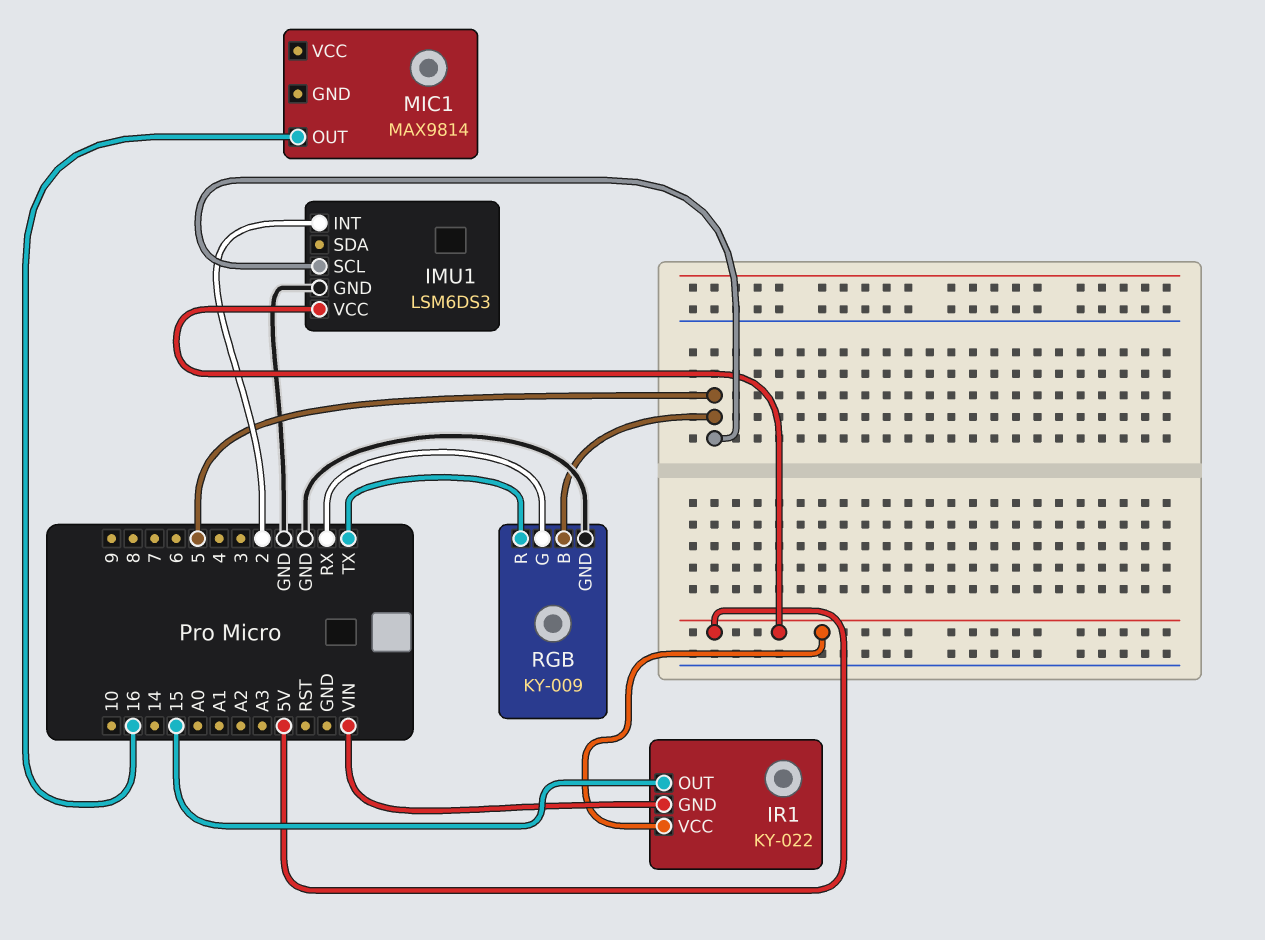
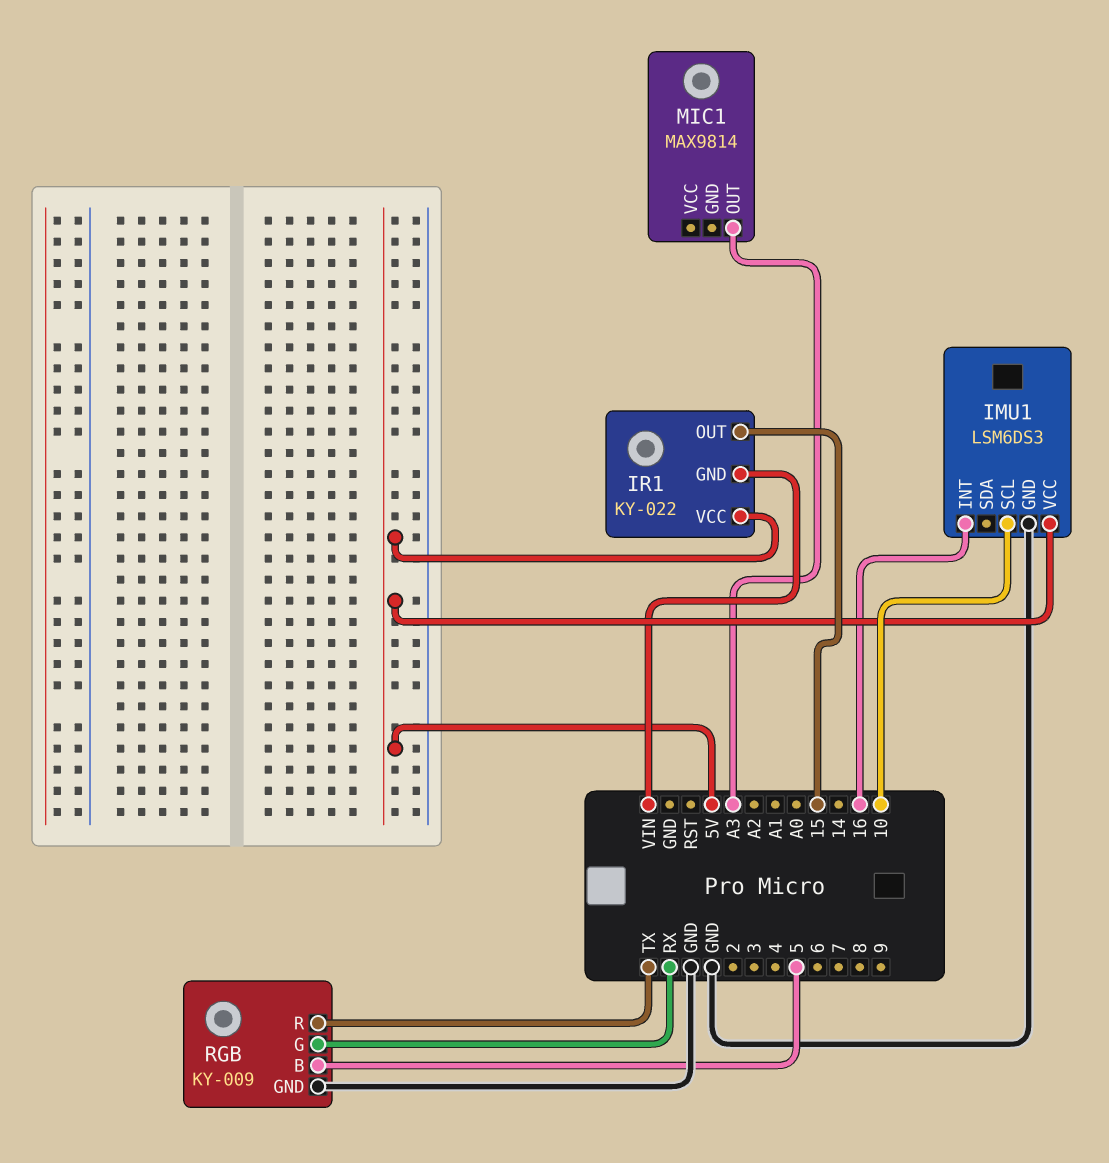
IMU1 pin INT: 2 -> 16
IMU1 pin SCL: 5 -> 10
MIC1 pin OUT: 16 -> A3

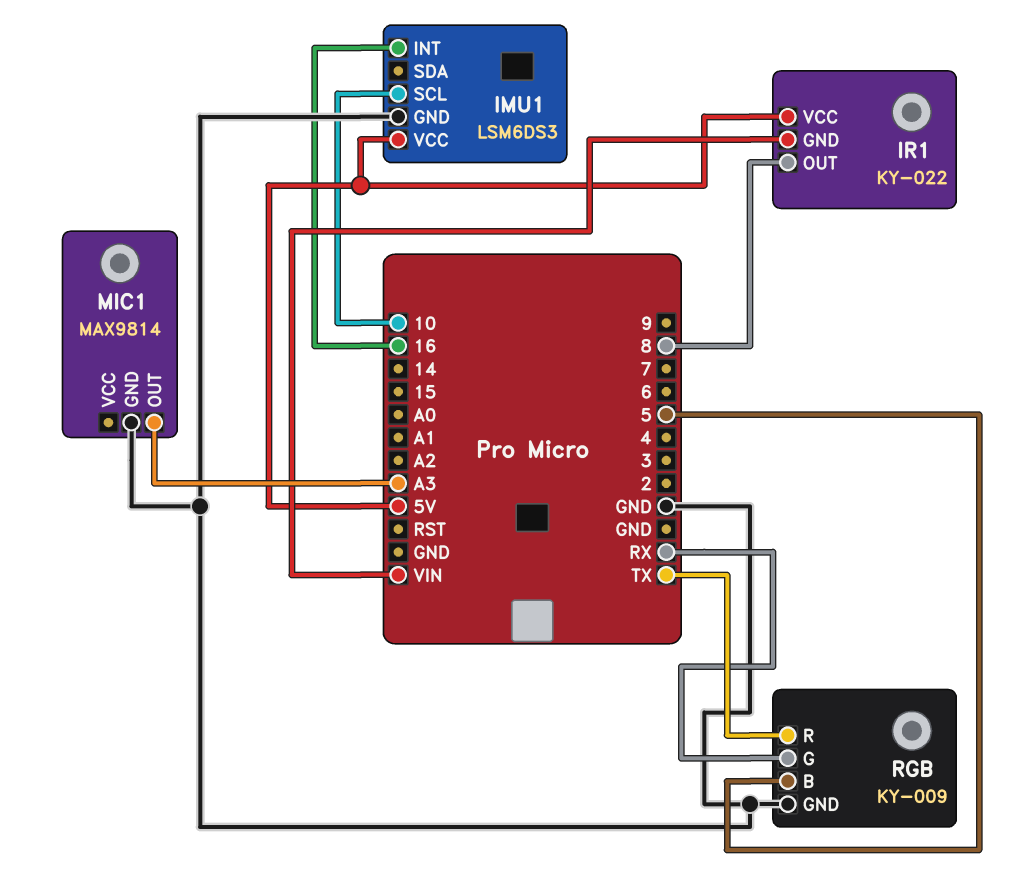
IR1 pin OUT: 15 -> 8
MIC1 pin GND: none -> GND

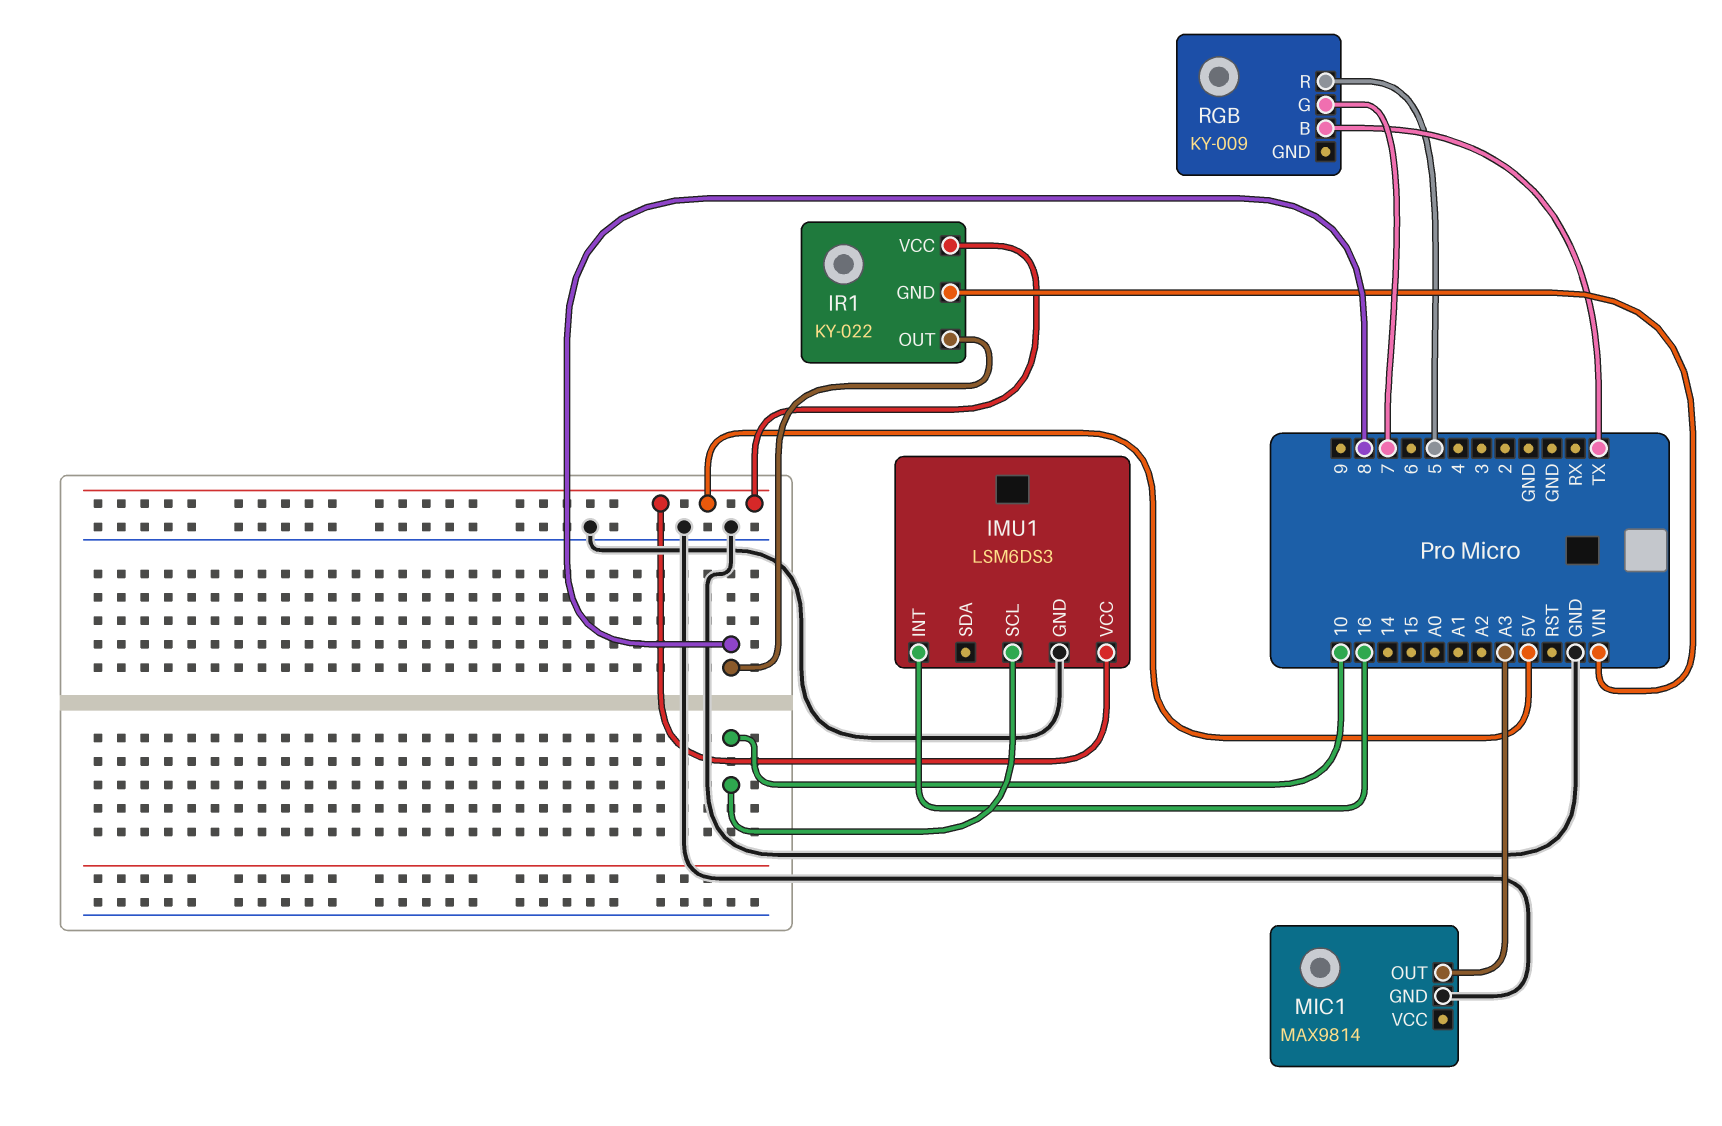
RGB pin B: 5 -> TX
RGB pin G: RX -> 7
RGB pin GND: GND -> none
RGB pin R: TX -> 5

